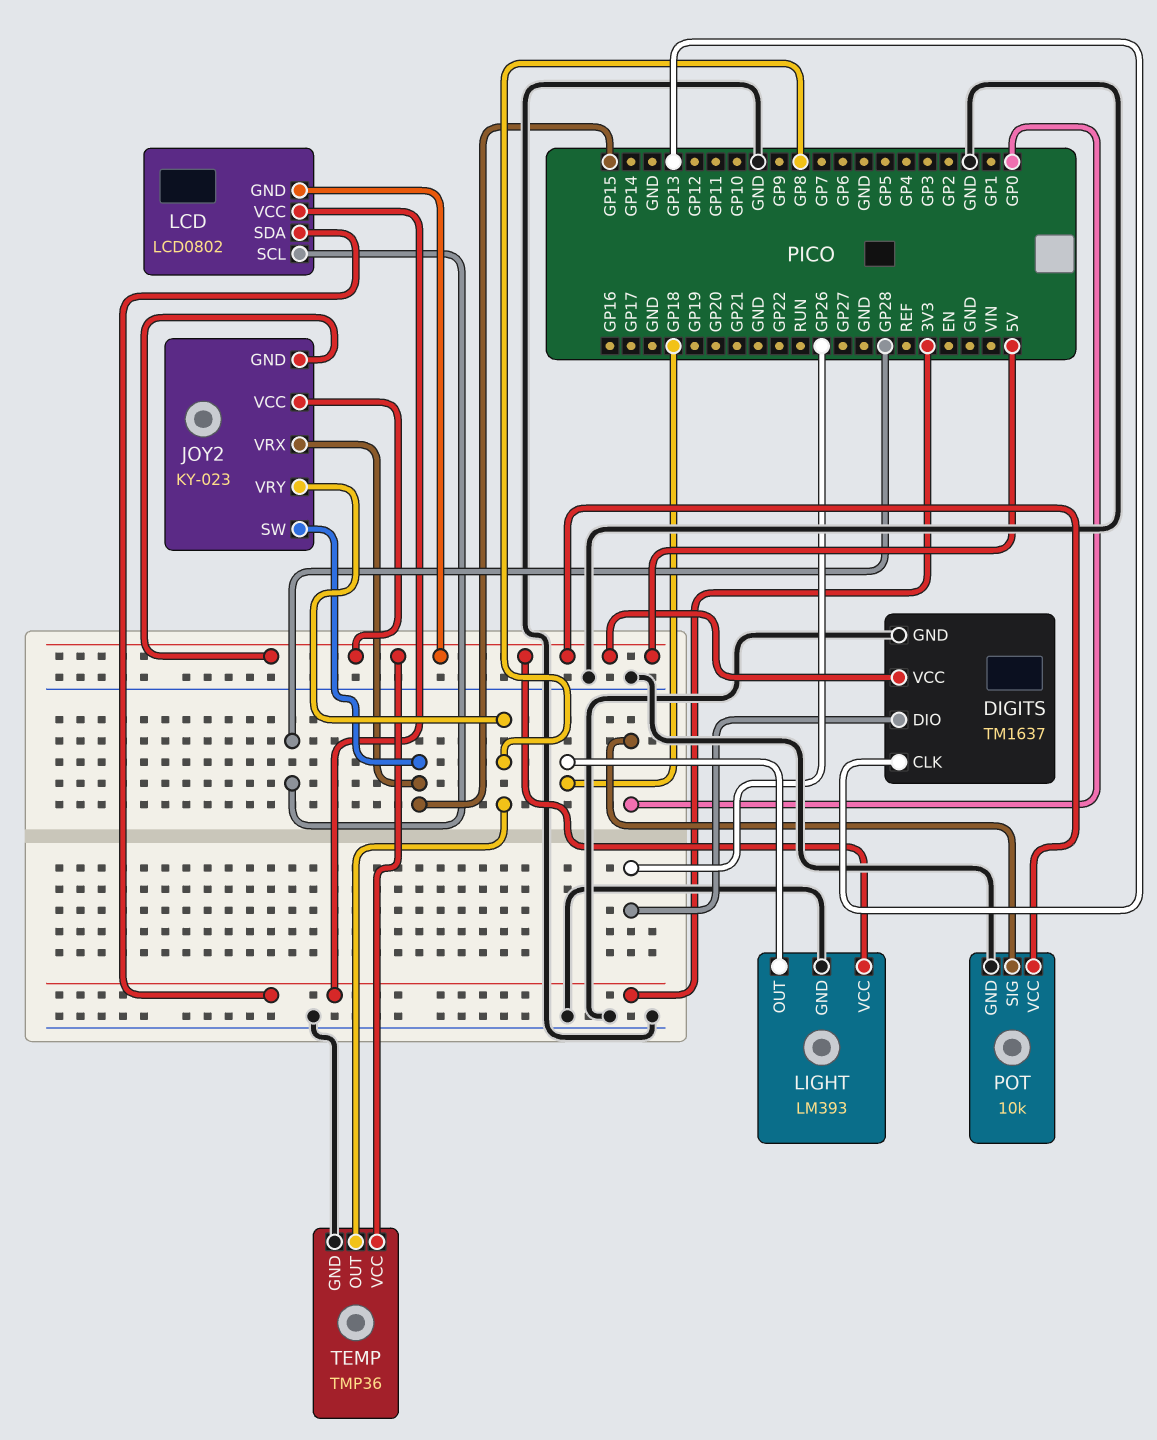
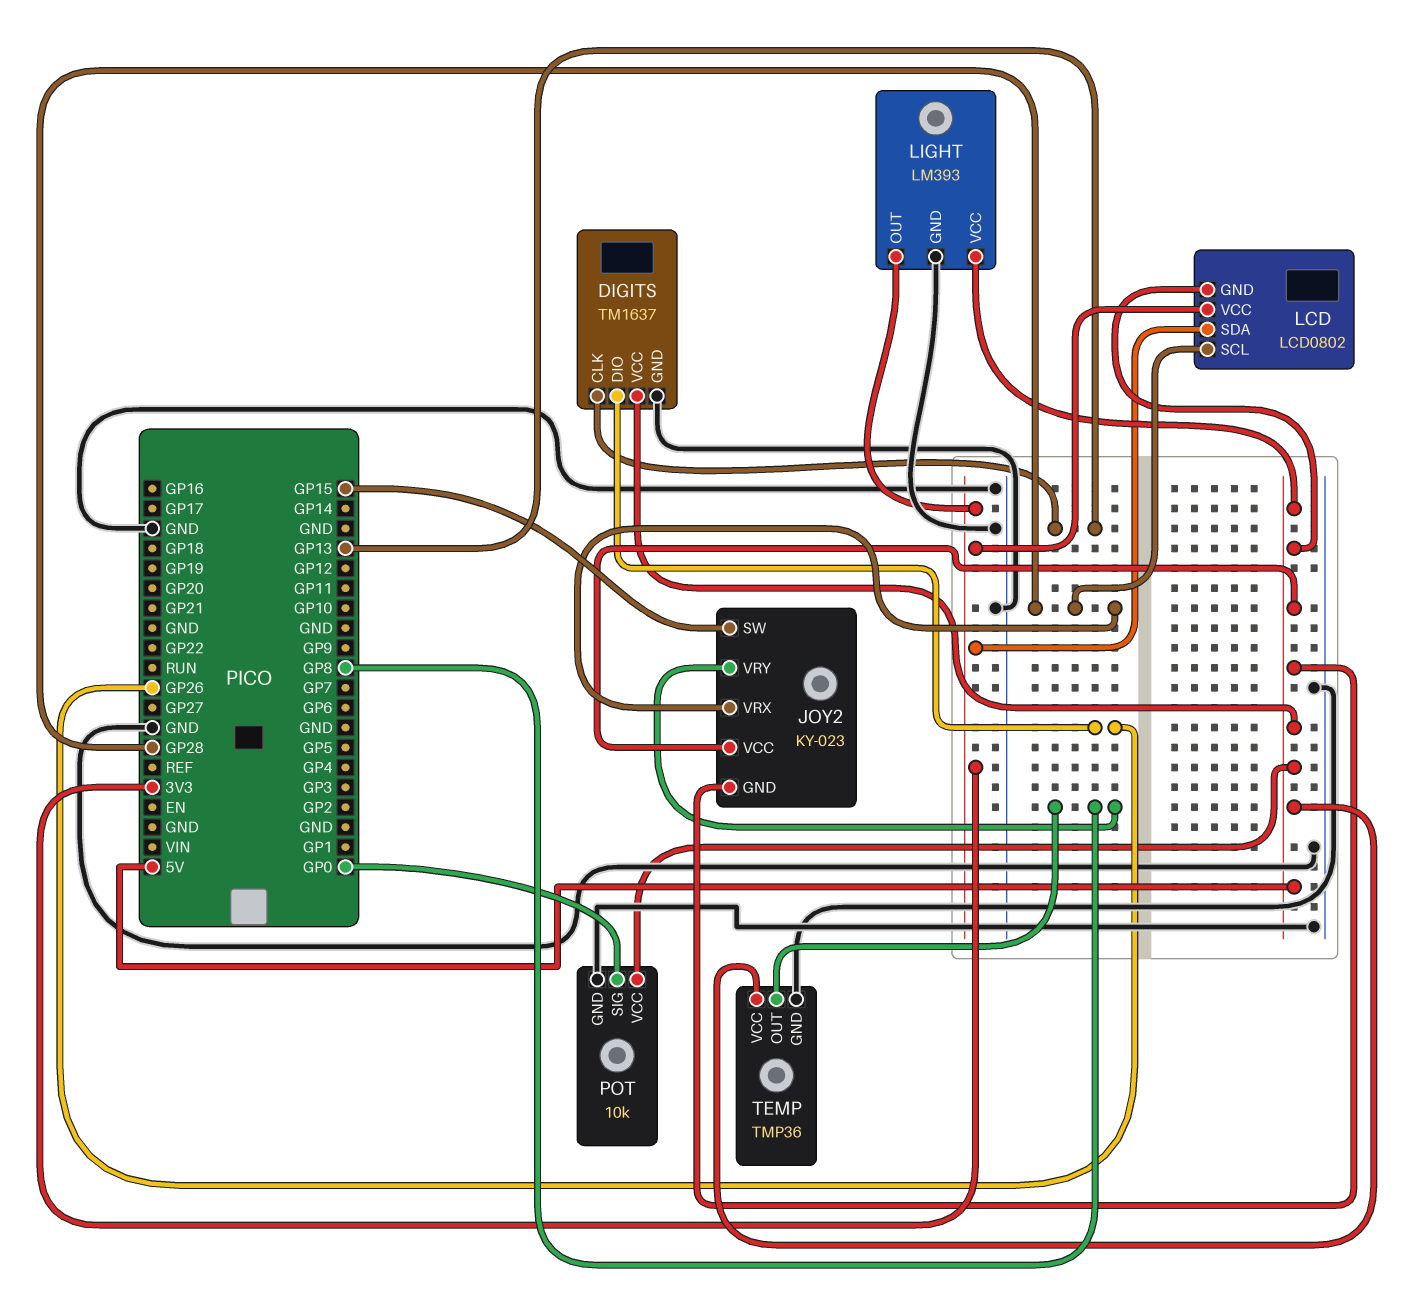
JOY2 pin VRX: GP15 -> GP28
LIGHT pin OUT: GP18 -> 3V3

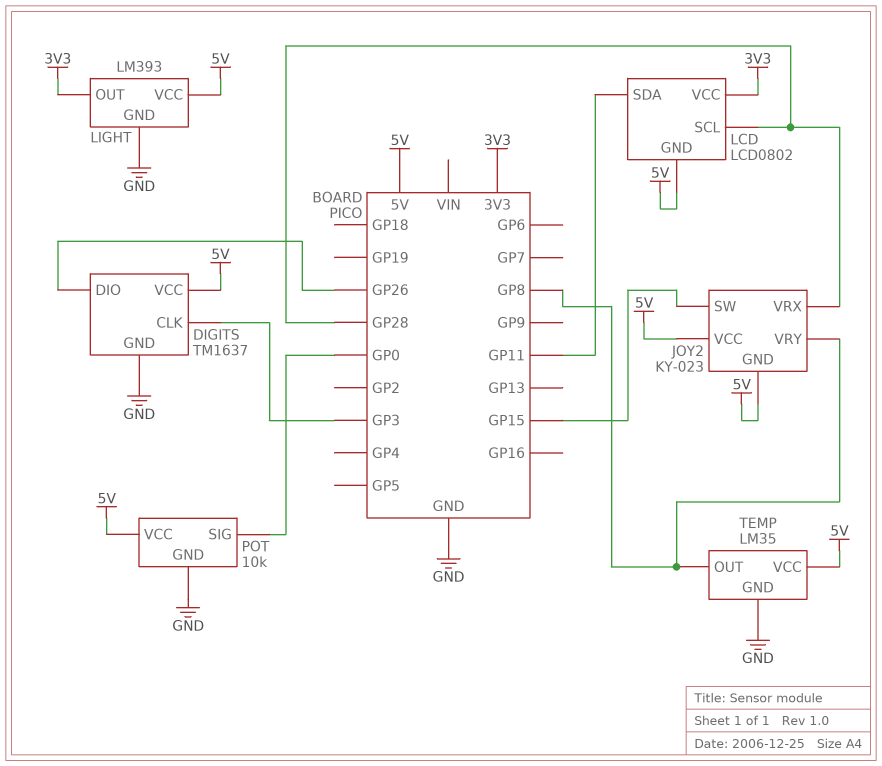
DIGITS pin CLK: GP13 -> GP3
LCD pin SDA: 3V3 -> GP11
TEMP: TMP36 -> LM35

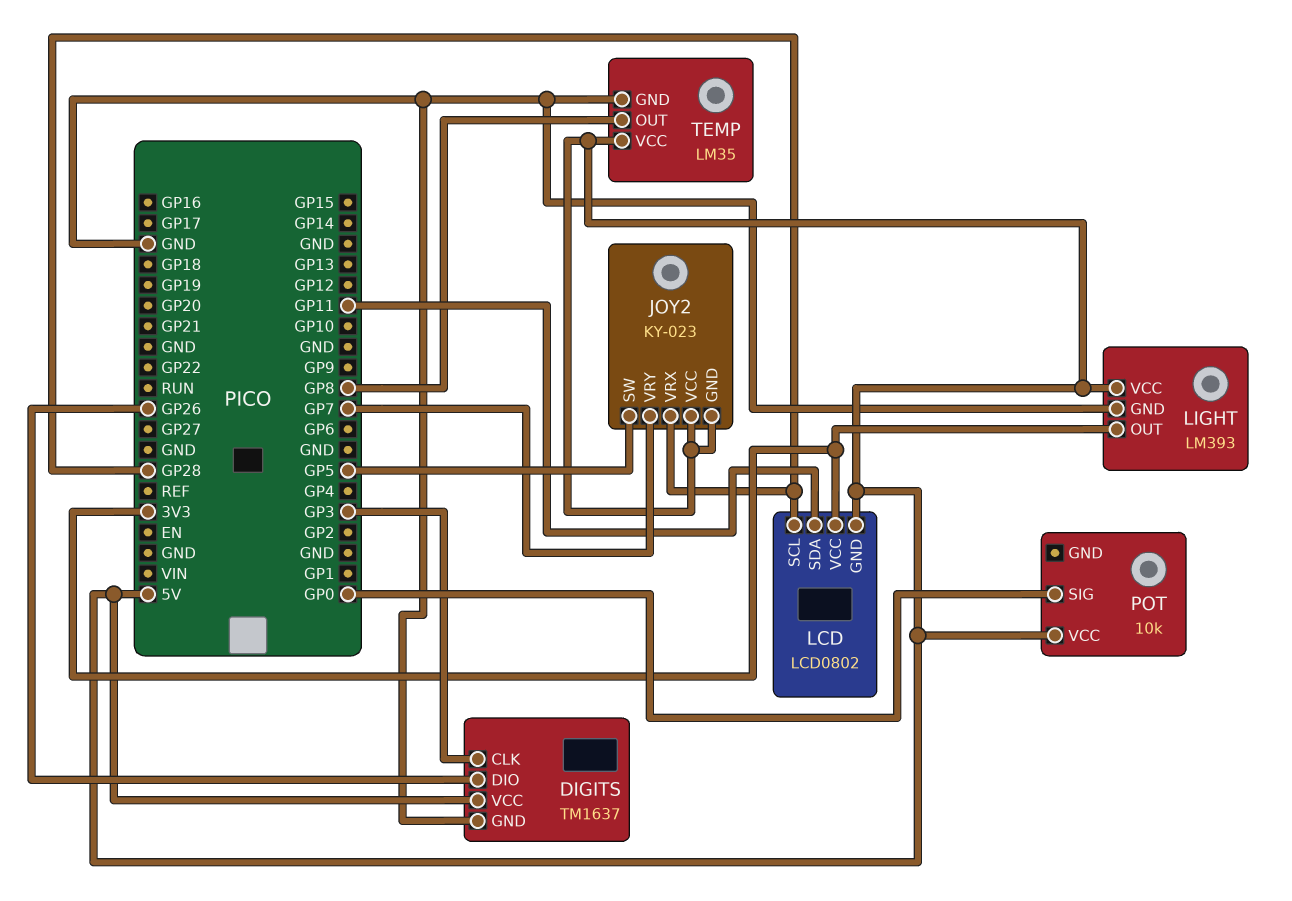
JOY2 pin SW: GP15 -> GP5
JOY2 pin VRY: GP8 -> GP7
POT pin GND: GND -> none

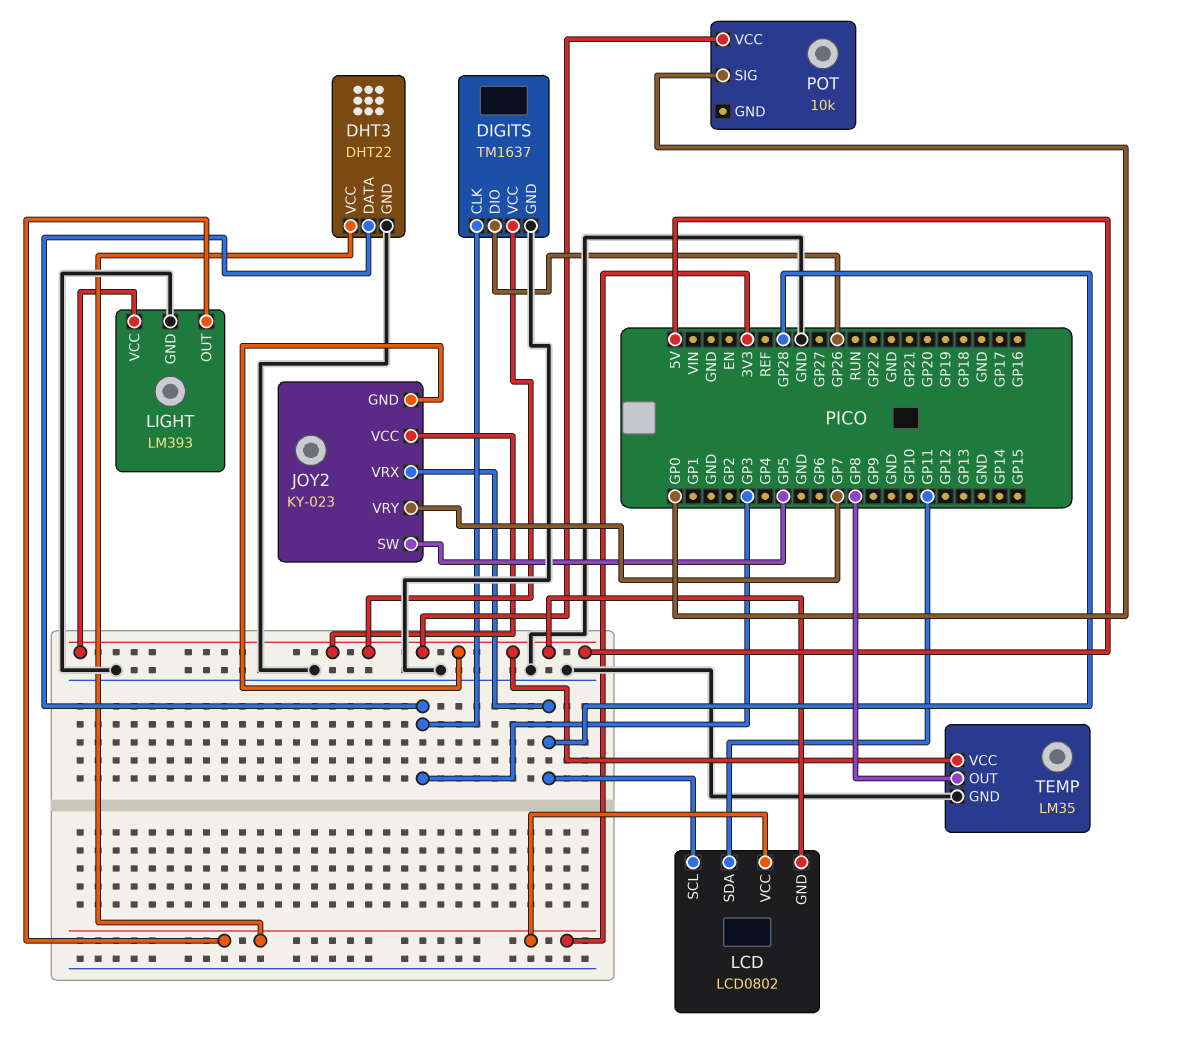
DHT3: none -> DHT22
DHT3 pin DATA: none -> GP3
DHT3 pin GND: none -> GND
DHT3 pin VCC: none -> 3V3

